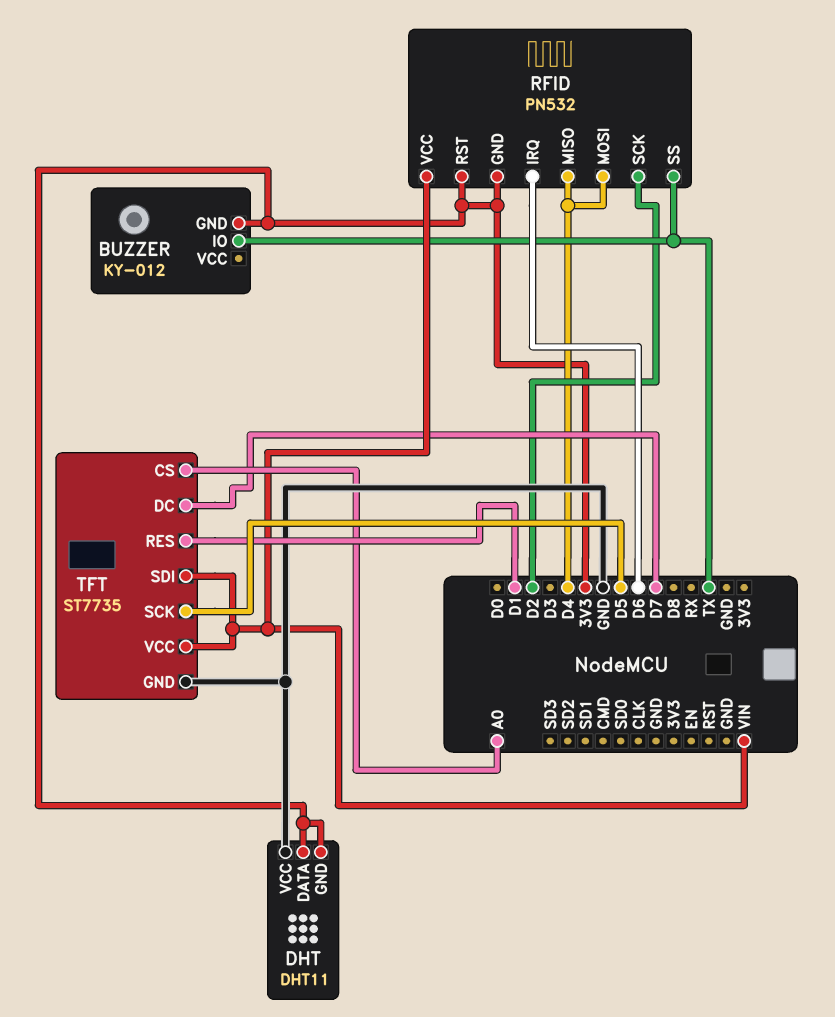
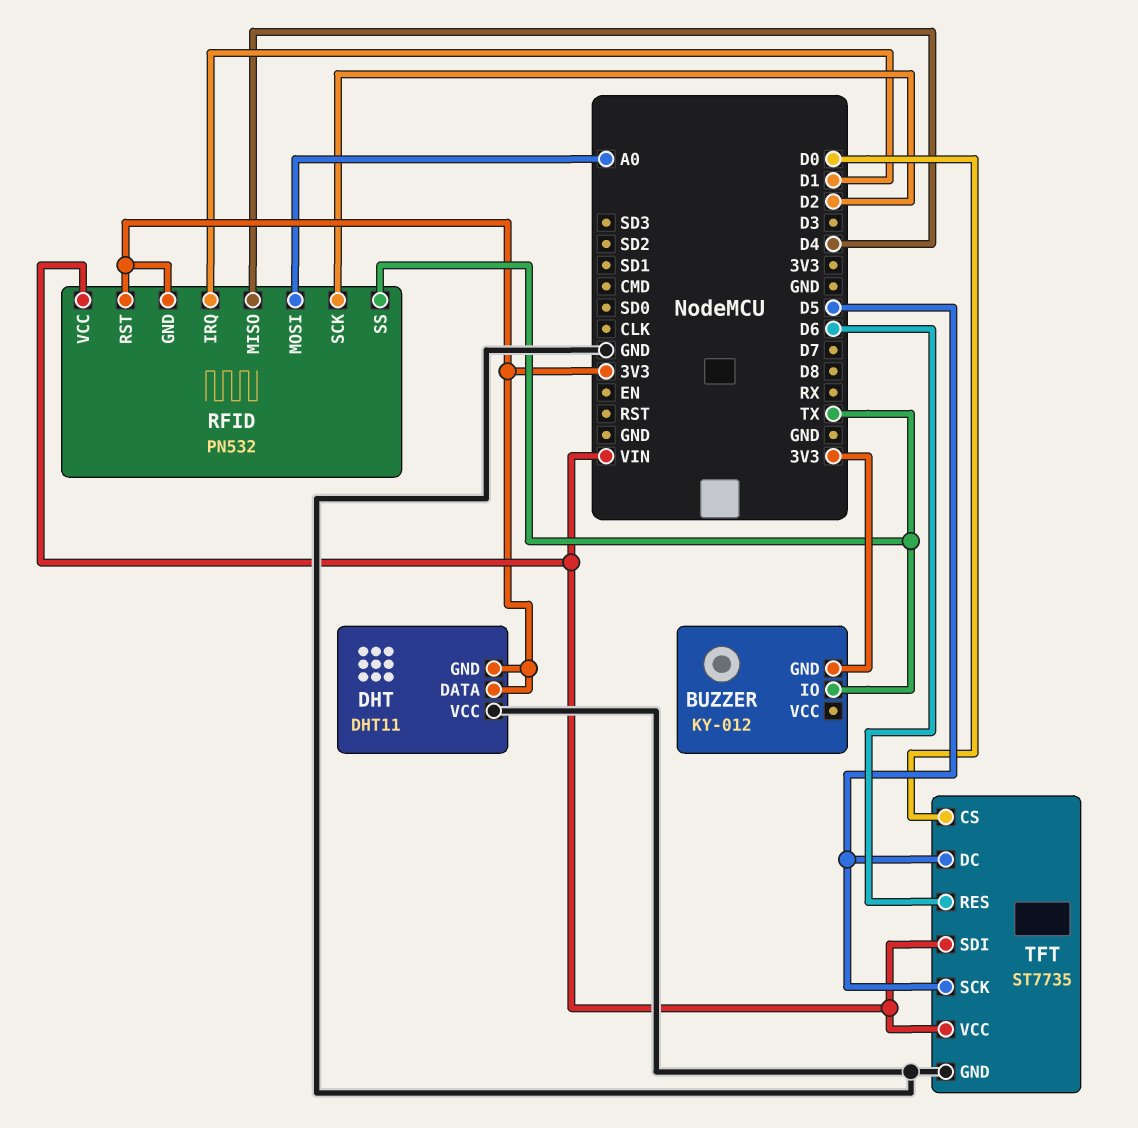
RFID pin IRQ: D6 -> D1
RFID pin MOSI: D4 -> A0
TFT pin CS: A0 -> D0
TFT pin DC: D7 -> D5
TFT pin RES: D1 -> D6

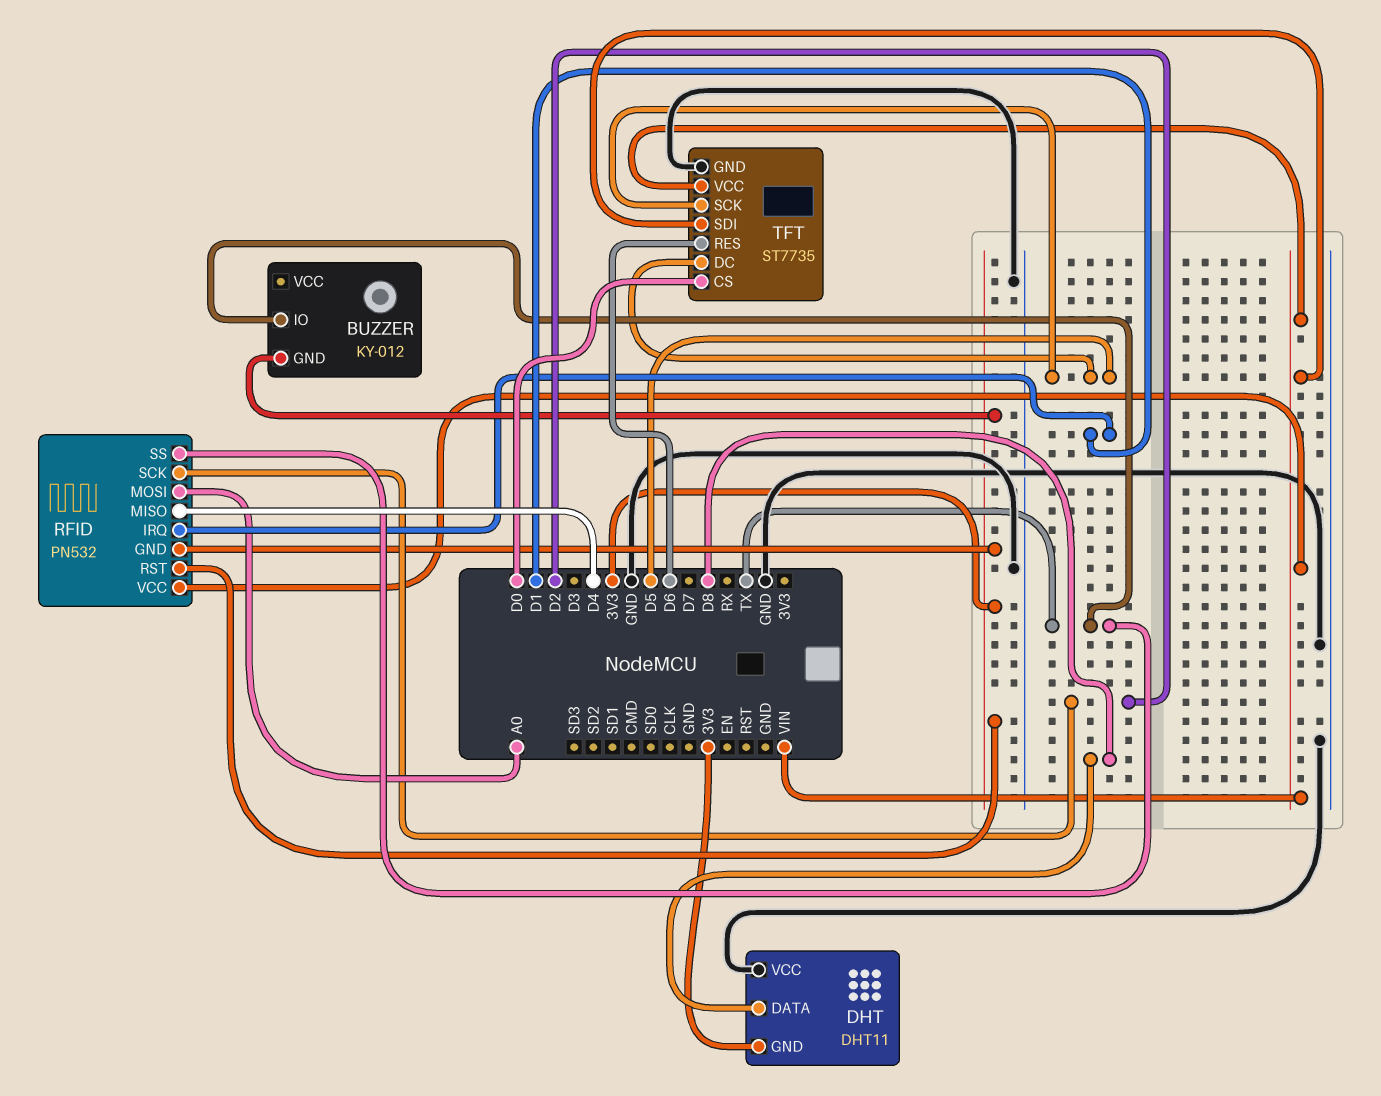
DHT pin DATA: 3V3 -> D8

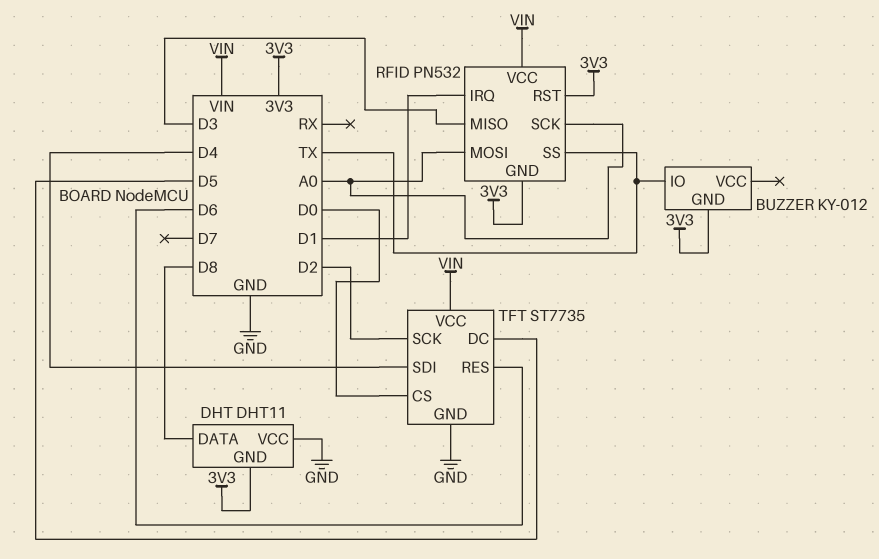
RFID pin MISO: D4 -> D3
RFID pin SCK: D2 -> A0
TFT pin SCK: D5 -> D2
TFT pin SDI: VIN -> D4

